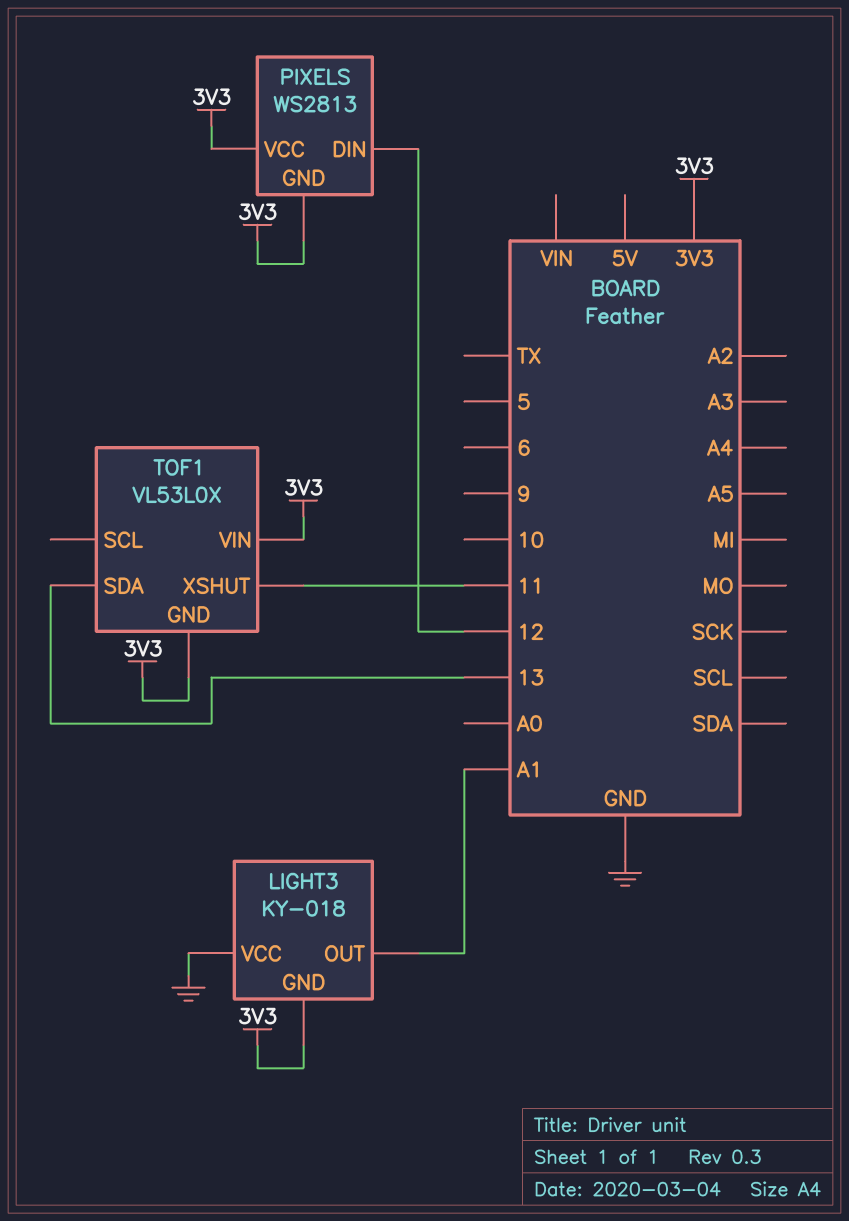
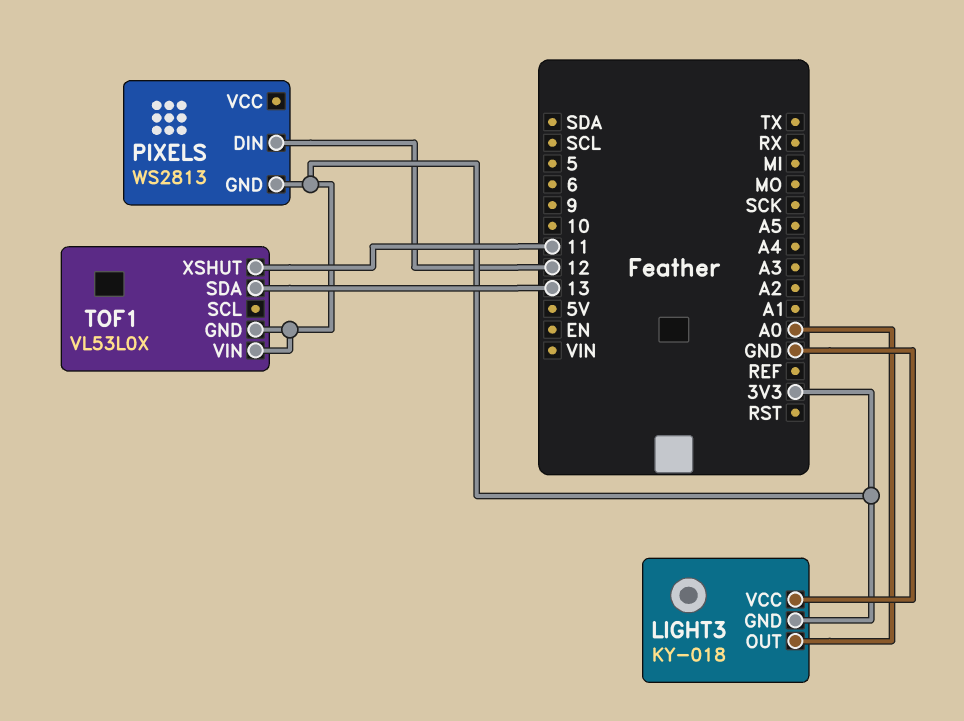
LIGHT3 pin OUT: A1 -> A0
PIXELS pin VCC: 3V3 -> none

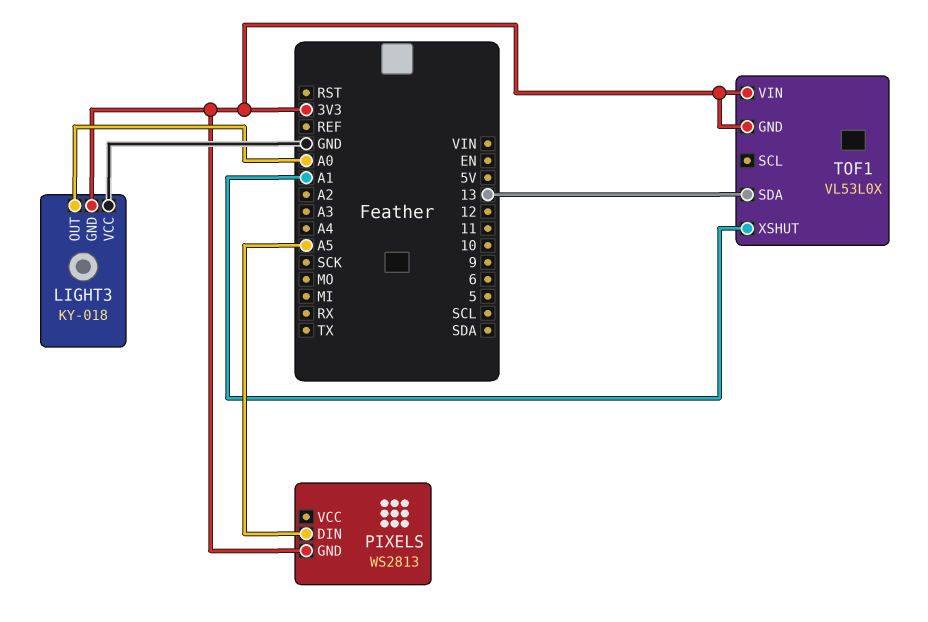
PIXELS pin DIN: 12 -> A5
TOF1 pin XSHUT: 11 -> A1

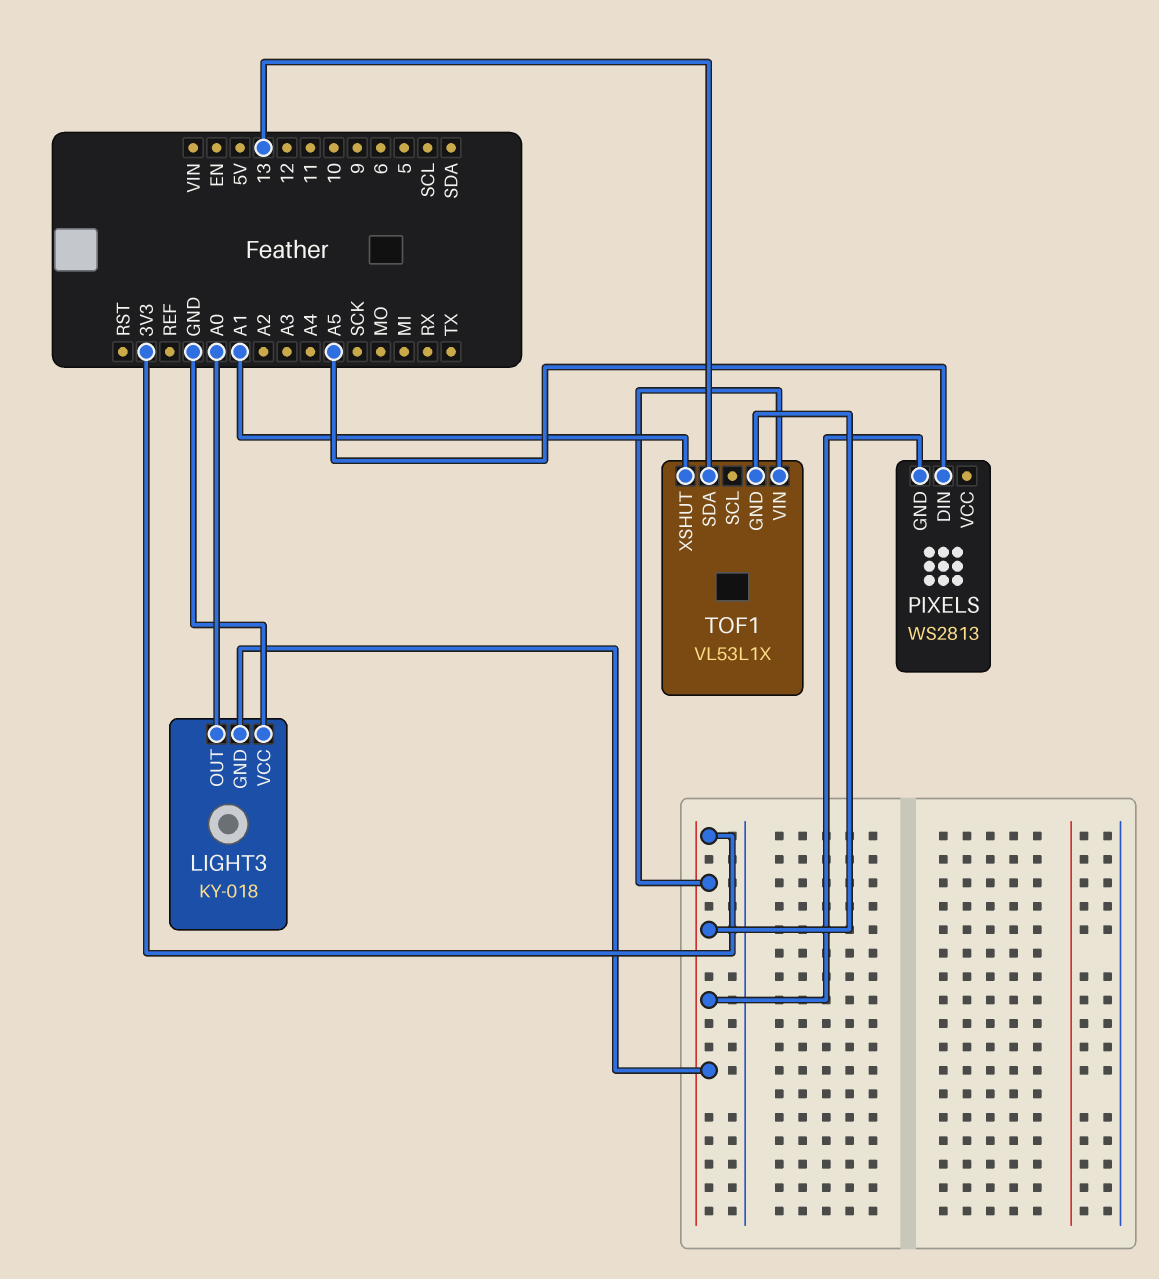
TOF1: VL53L0X -> VL53L1X

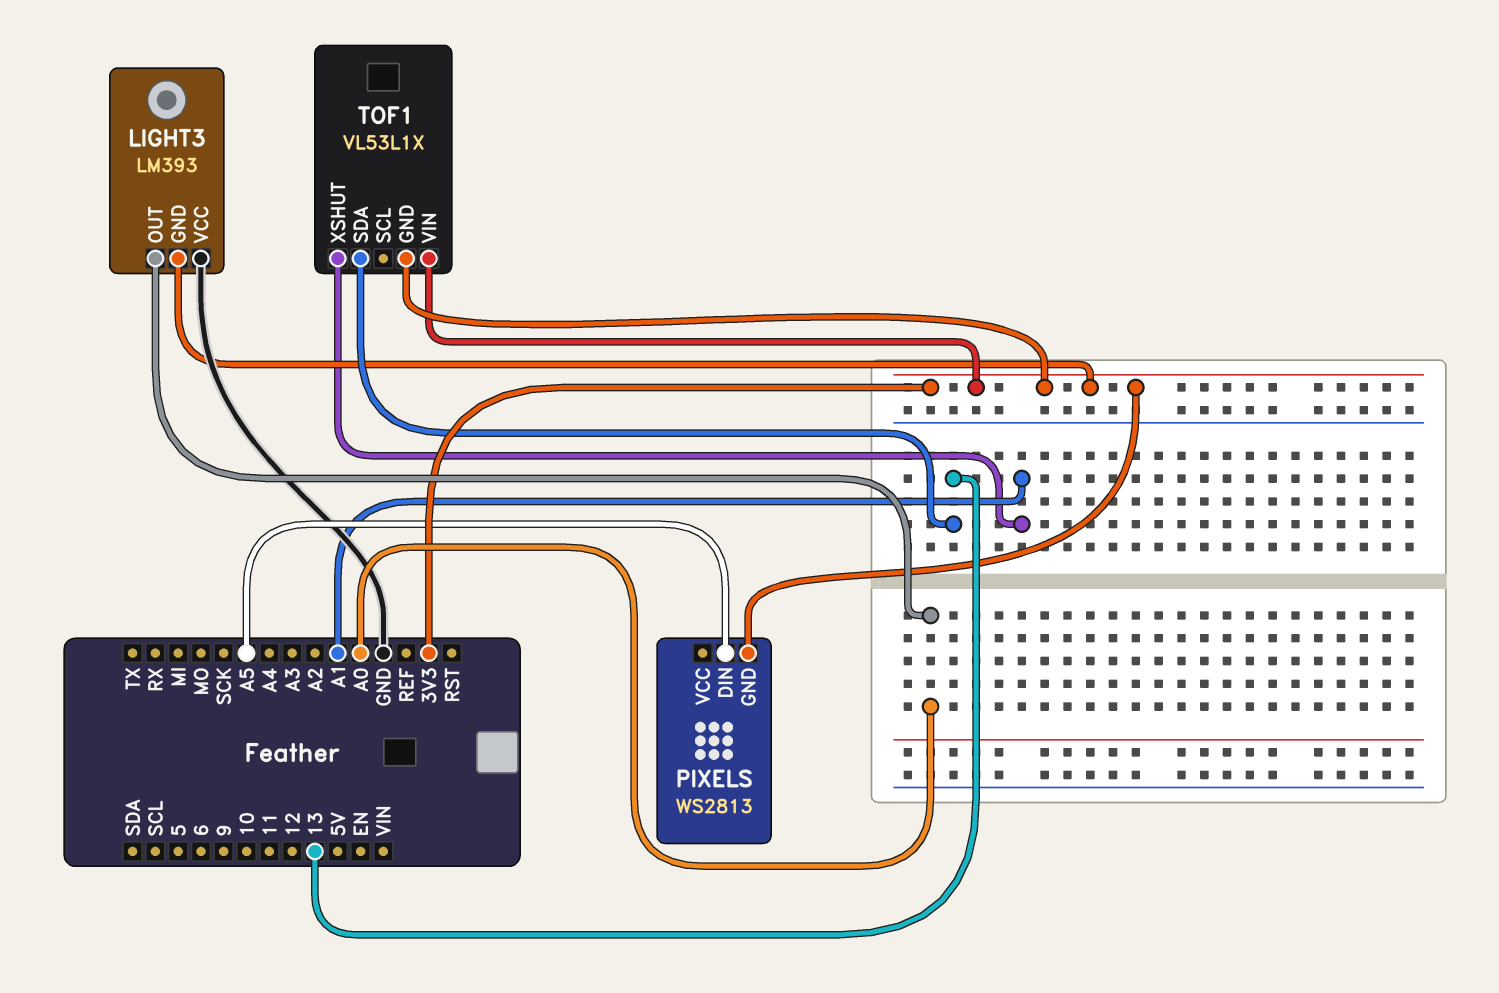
LIGHT3: KY-018 -> LM393

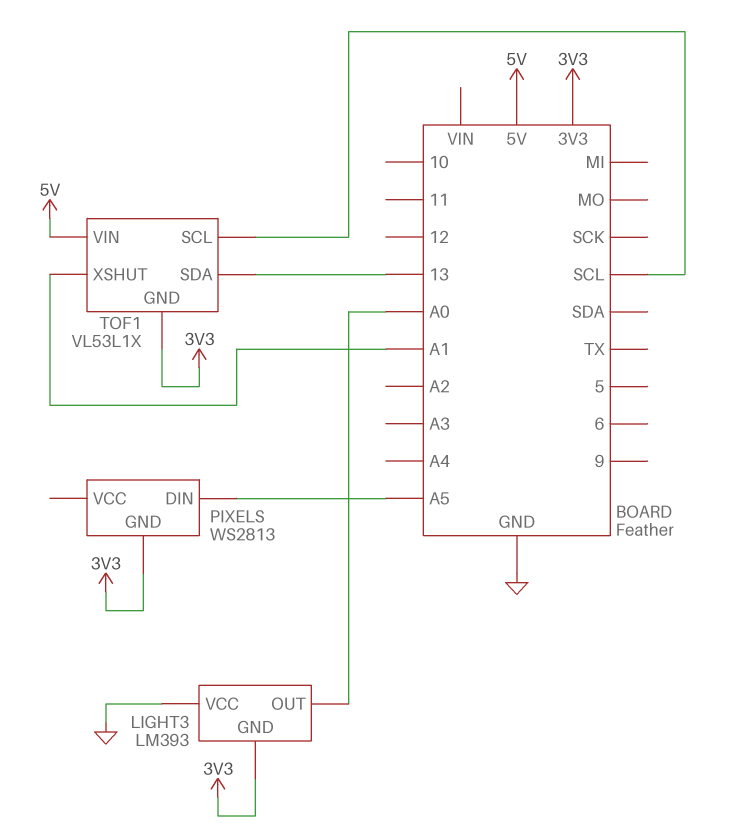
TOF1 pin SCL: none -> SCL
TOF1 pin VIN: 3V3 -> 5V

